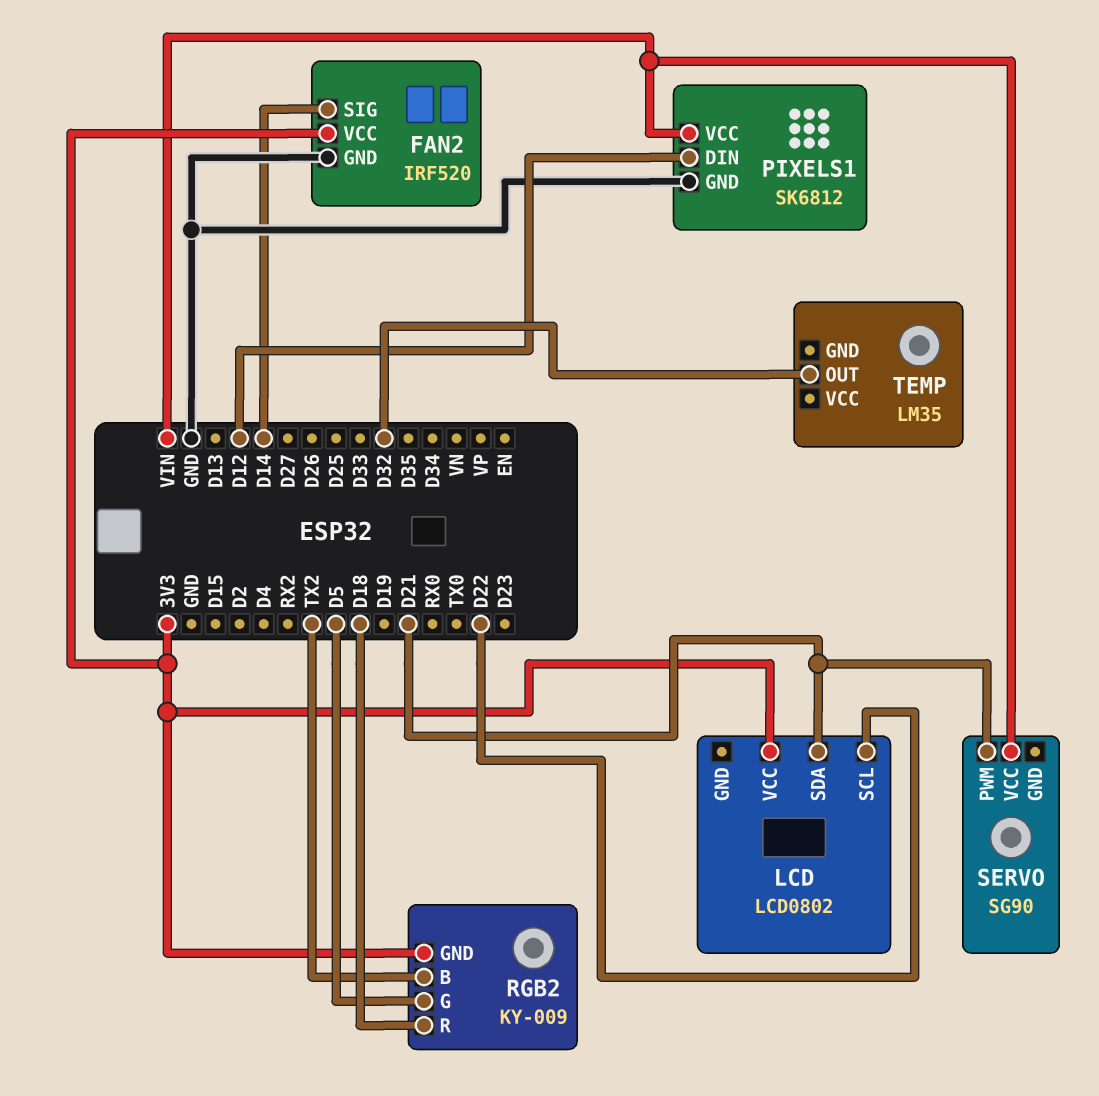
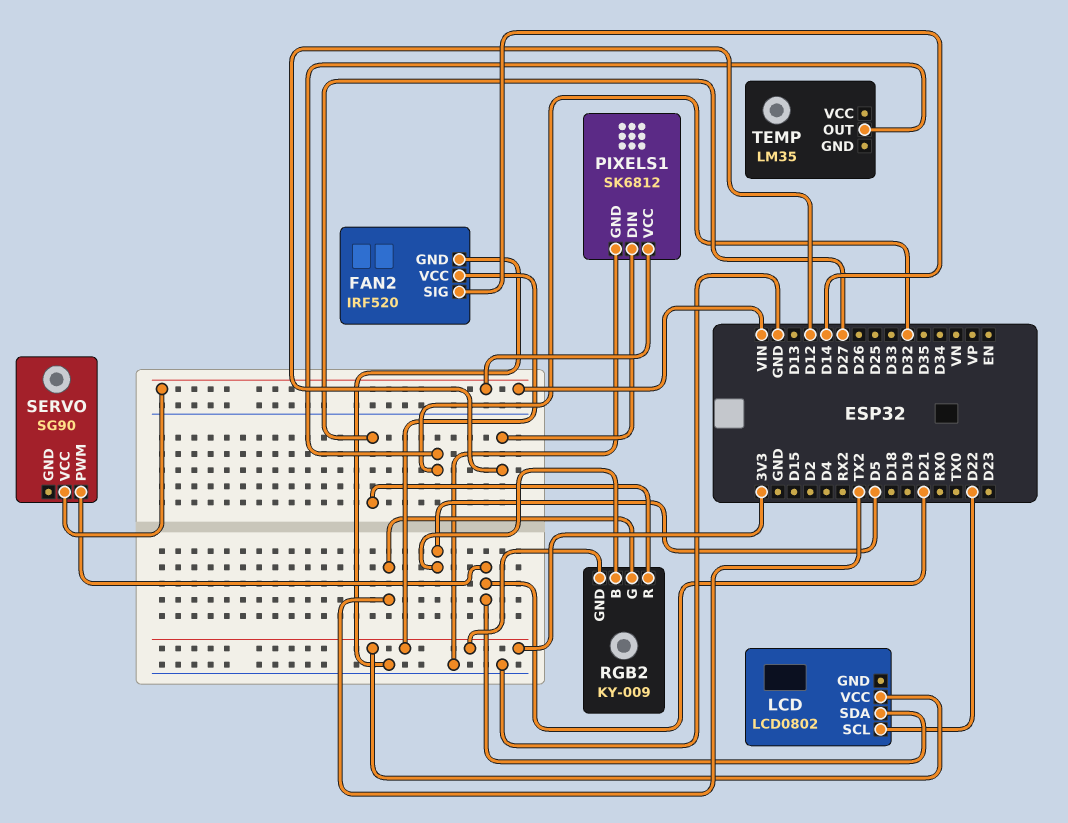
RGB2 pin B: TX2 -> D5
RGB2 pin G: D5 -> TX2
RGB2 pin R: D18 -> D27

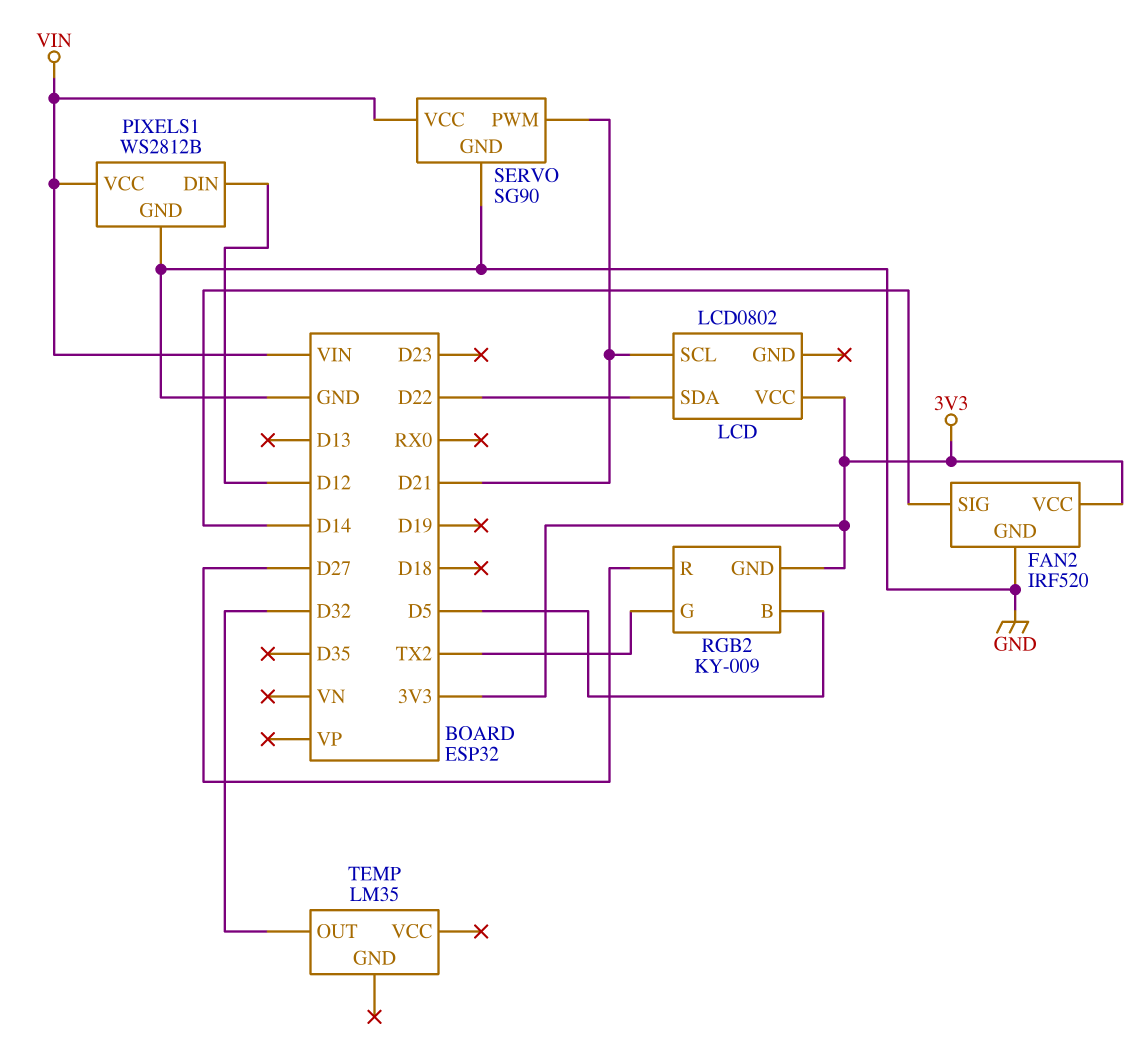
LCD pin SCL: D22 -> D21
LCD pin SDA: D21 -> D22
PIXELS1: SK6812 -> WS2812B
SERVO pin GND: none -> GND

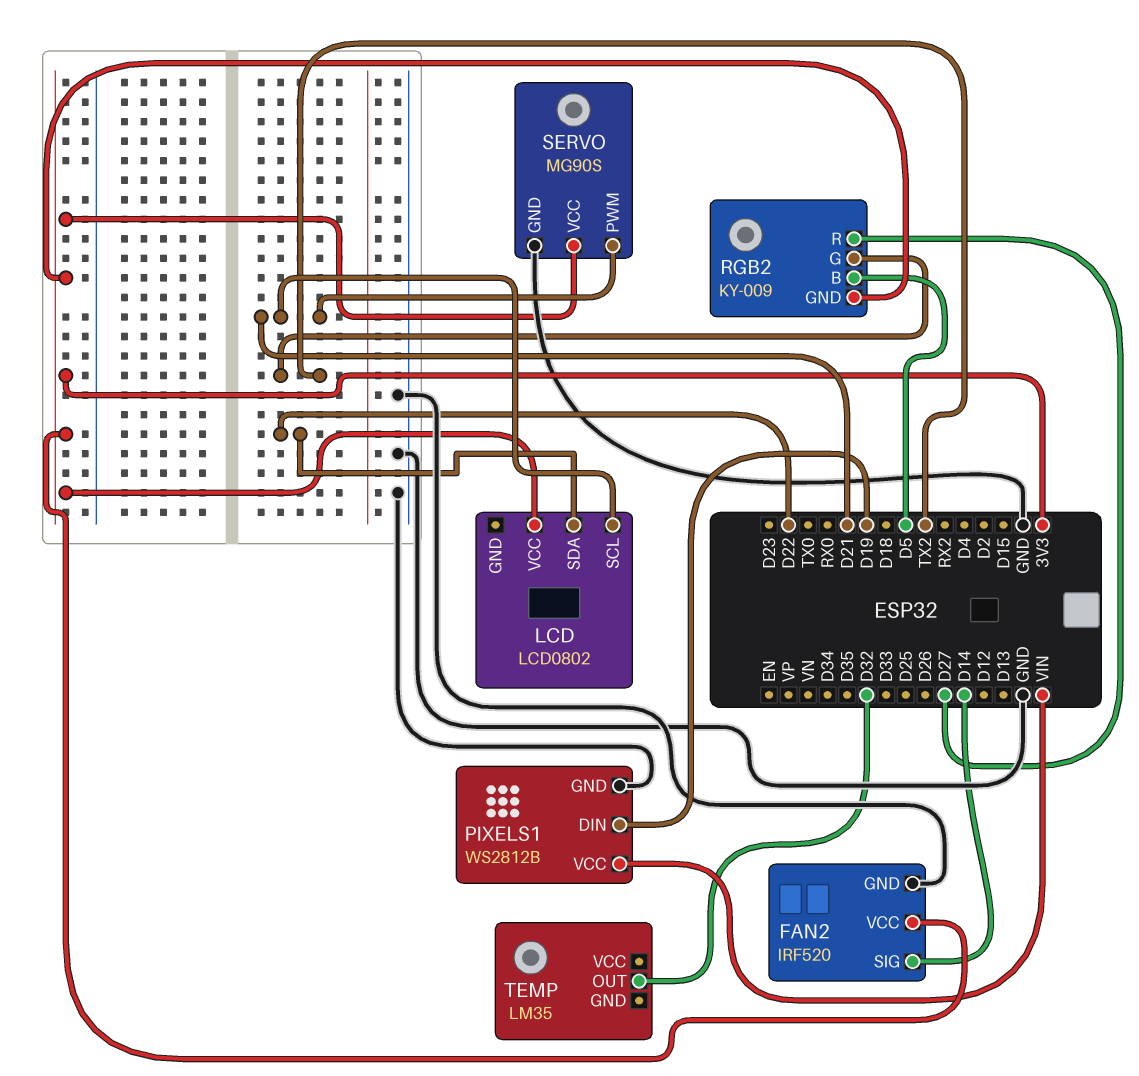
PIXELS1 pin DIN: D12 -> D19
SERVO: SG90 -> MG90S
SERVO pin VCC: VIN -> 3V3

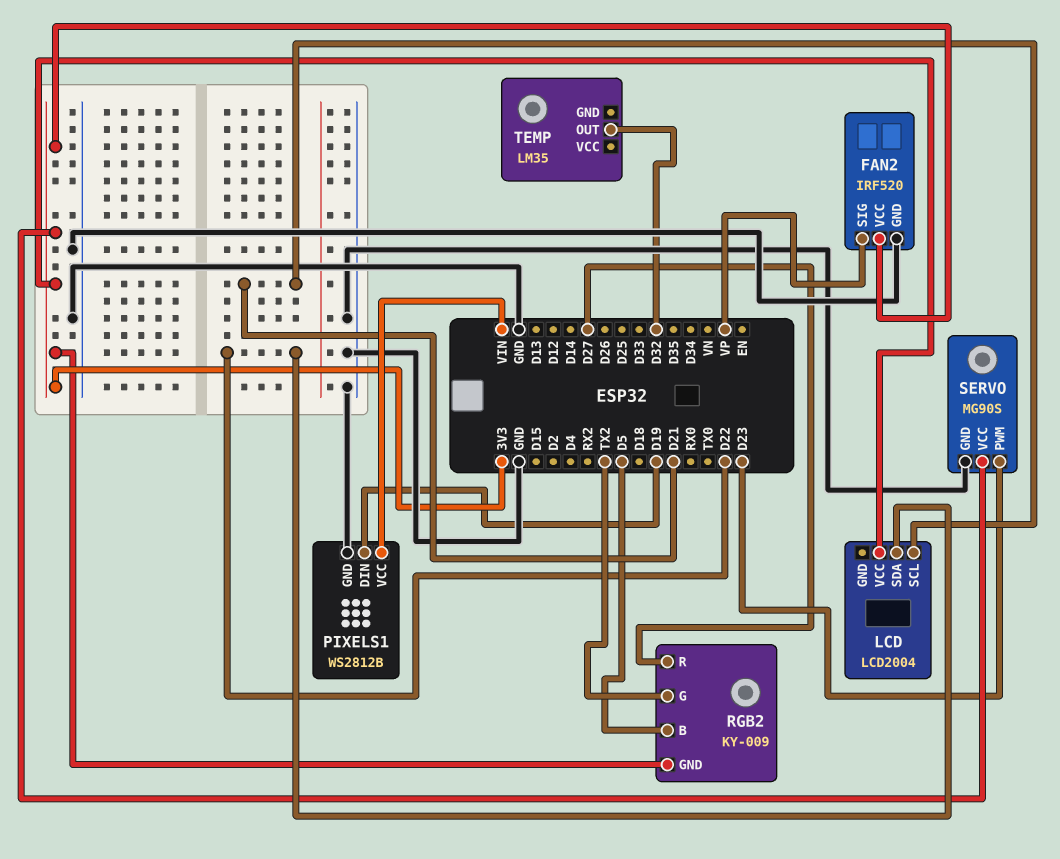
FAN2 pin SIG: D14 -> VP
LCD: LCD0802 -> LCD2004
SERVO pin PWM: D21 -> D23

